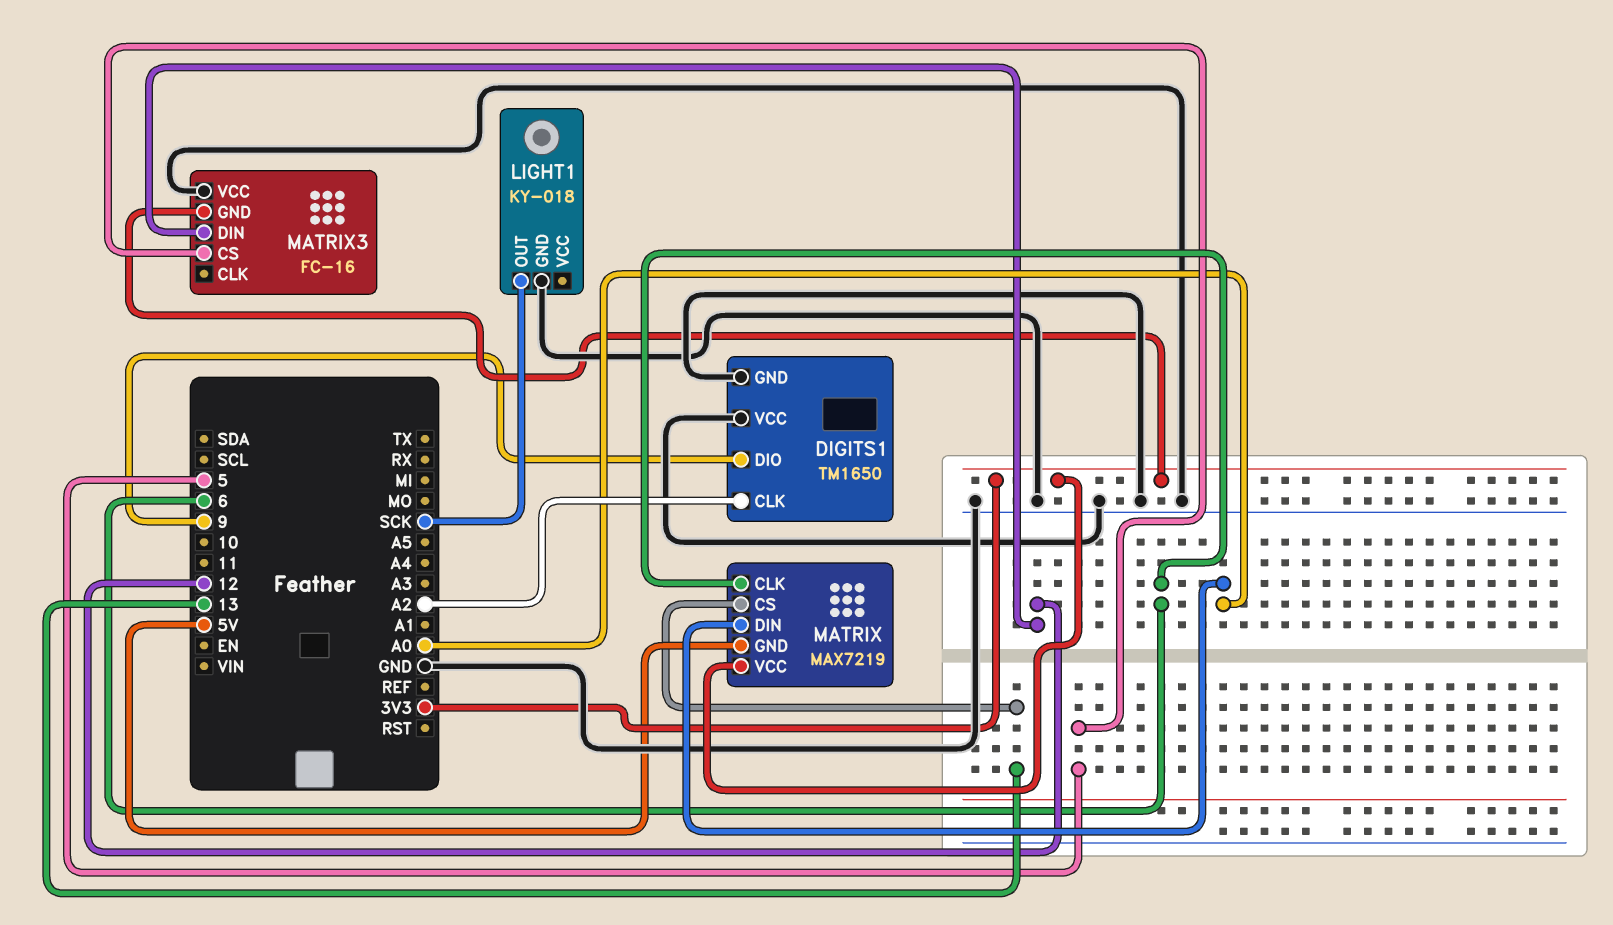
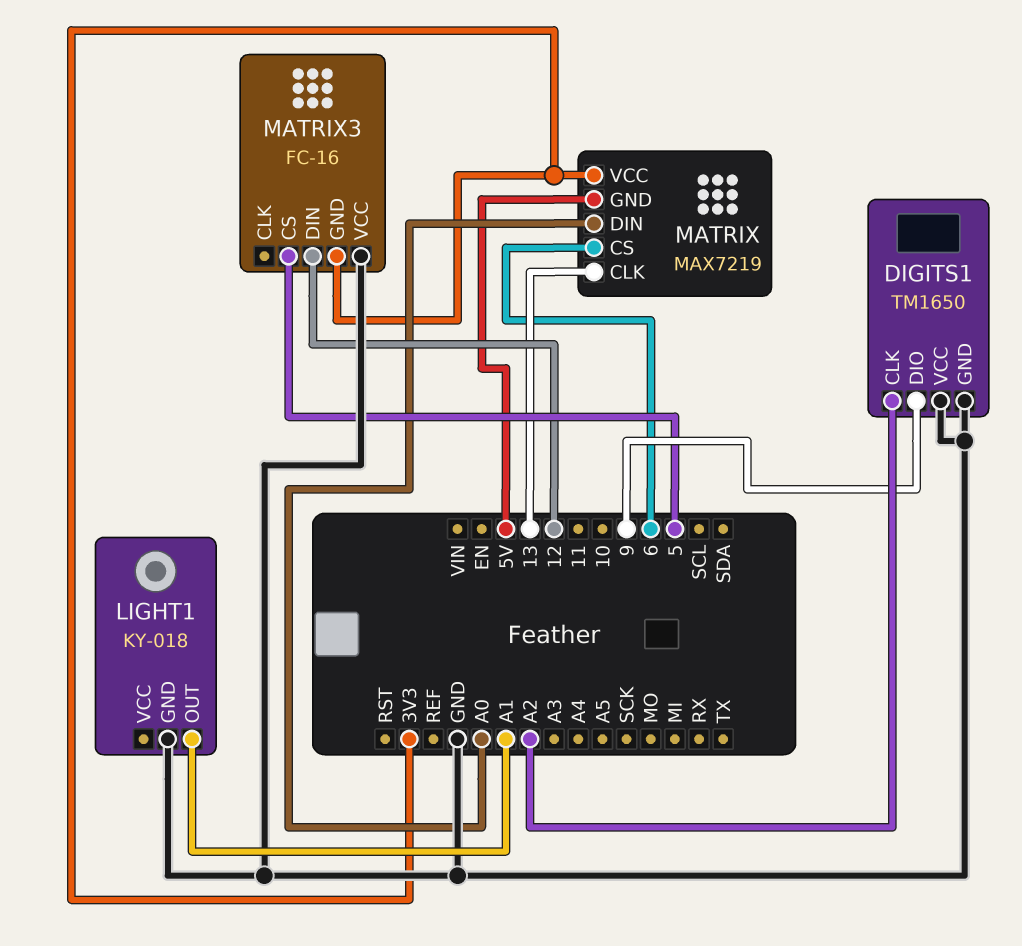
LIGHT1 pin OUT: SCK -> A1
MATRIX pin CLK: 6 -> 13
MATRIX pin CS: 13 -> 6

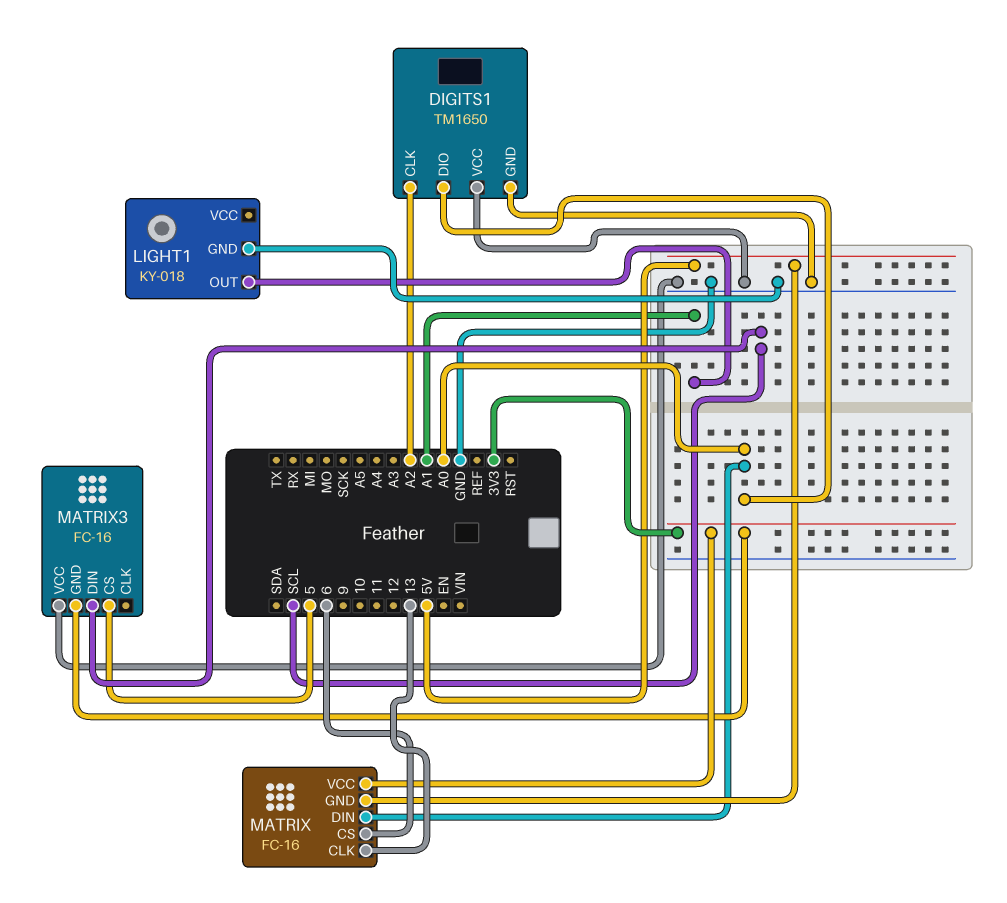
DIGITS1 pin DIO: 9 -> A0
MATRIX: MAX7219 -> FC-16
MATRIX3 pin DIN: 12 -> SCL

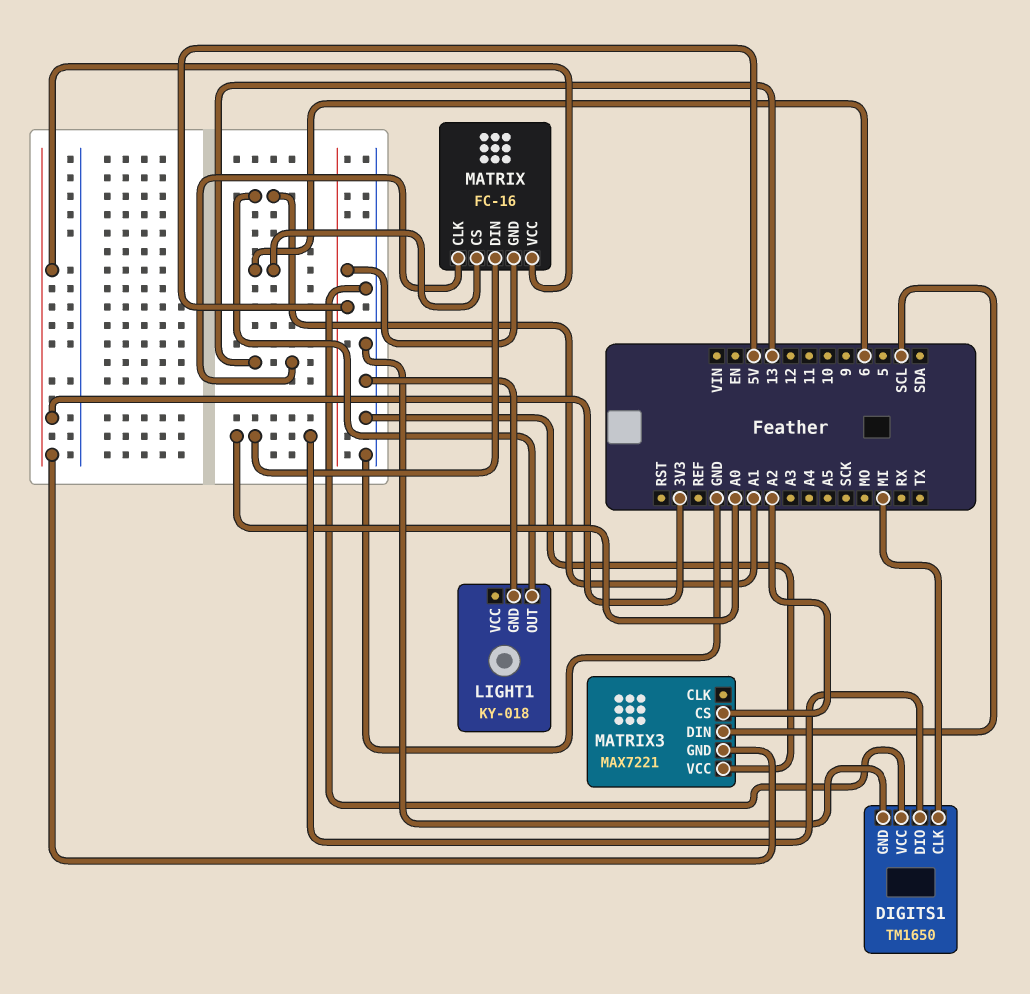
DIGITS1 pin CLK: A2 -> MI
MATRIX3: FC-16 -> MAX7221
MATRIX3 pin CS: 5 -> A2

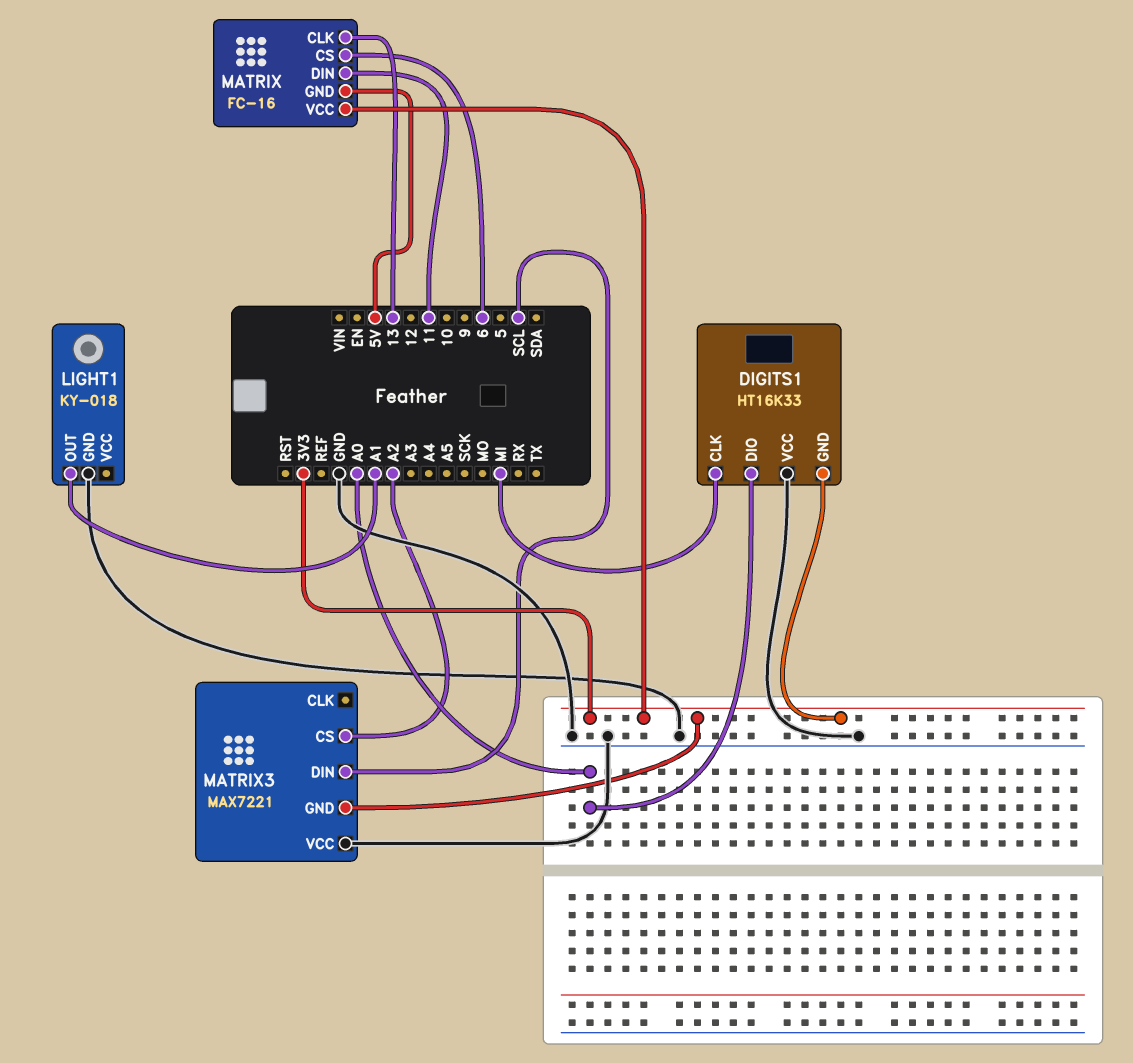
DIGITS1: TM1650 -> HT16K33
DIGITS1 pin GND: GND -> 3V3
MATRIX pin DIN: A0 -> 11

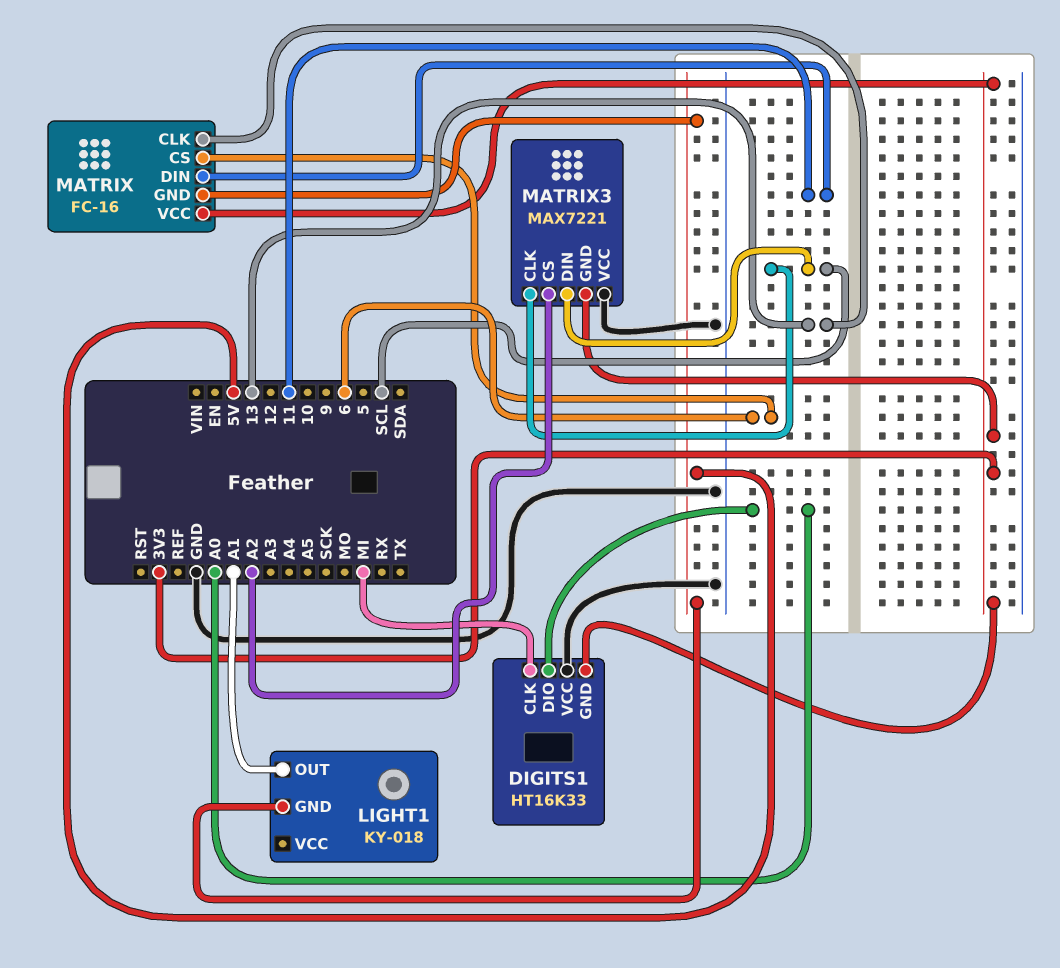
LIGHT1 pin GND: GND -> 5V
MATRIX3 pin CLK: none -> SCL

